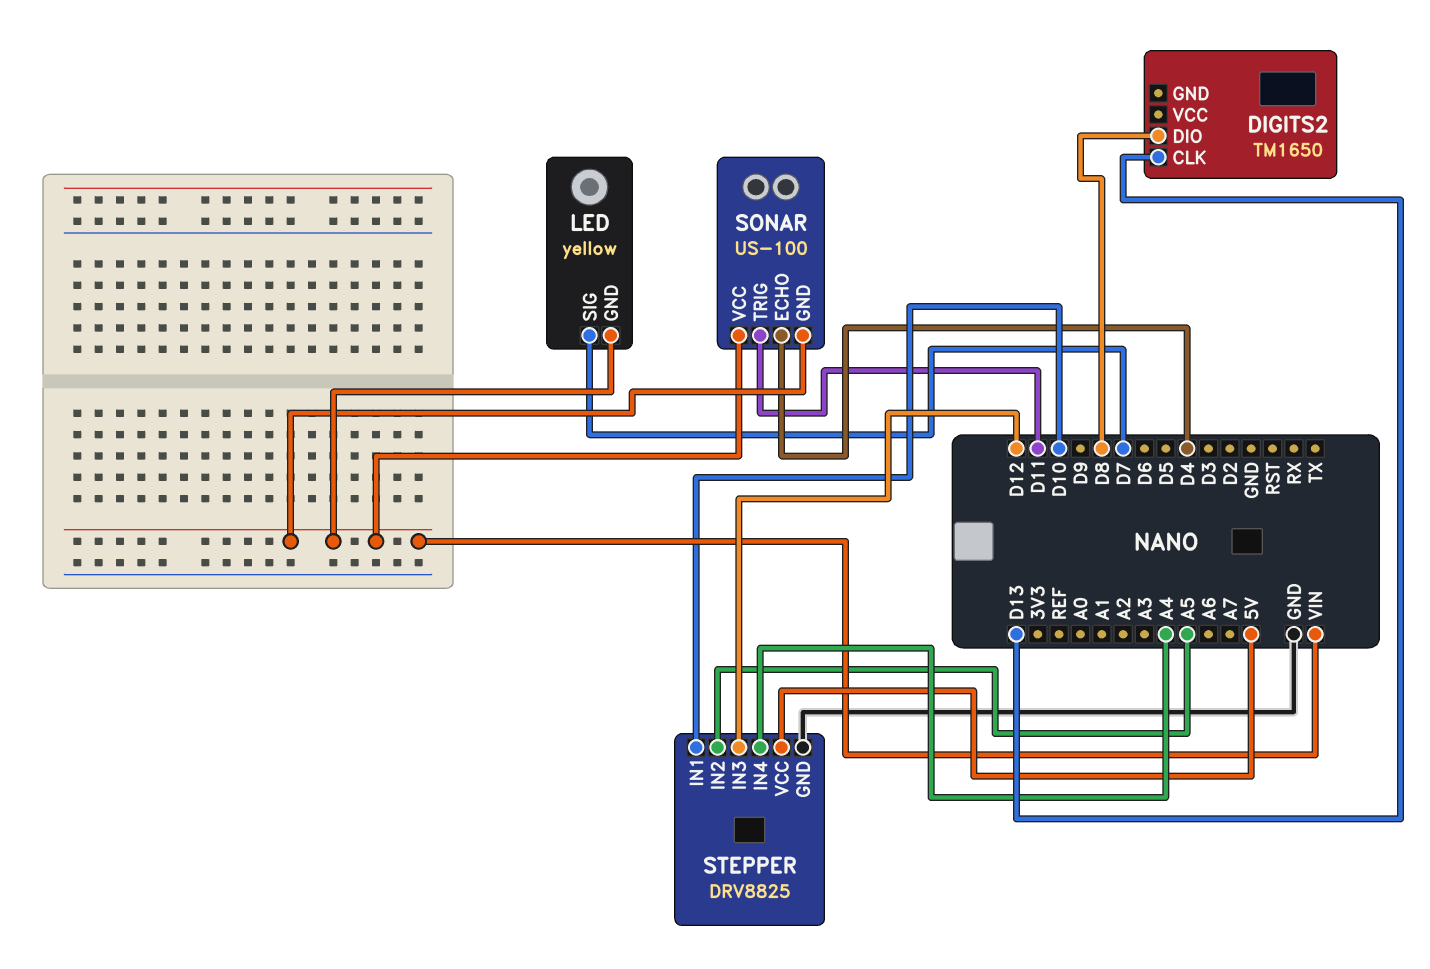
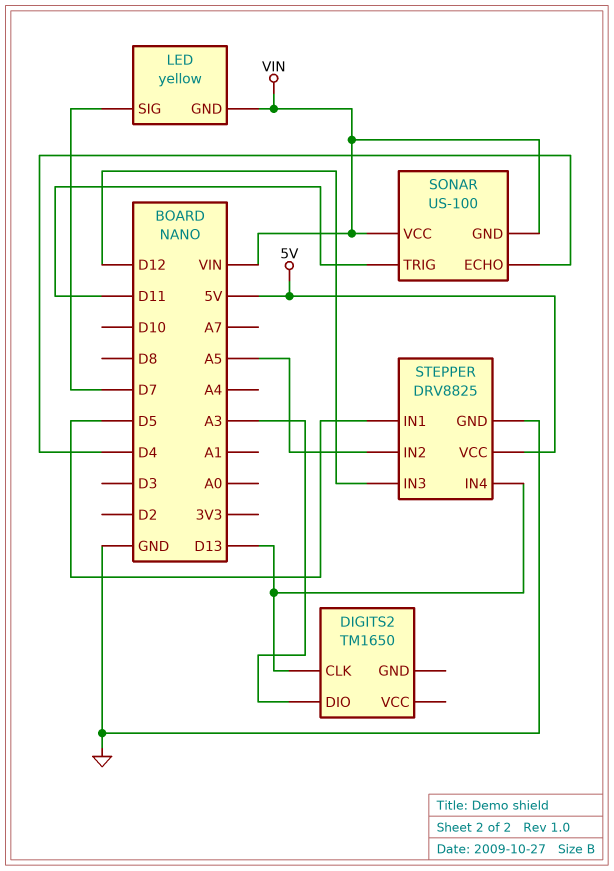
DIGITS2 pin DIO: D8 -> A3
STEPPER pin IN1: D10 -> D5
STEPPER pin IN4: A4 -> D13

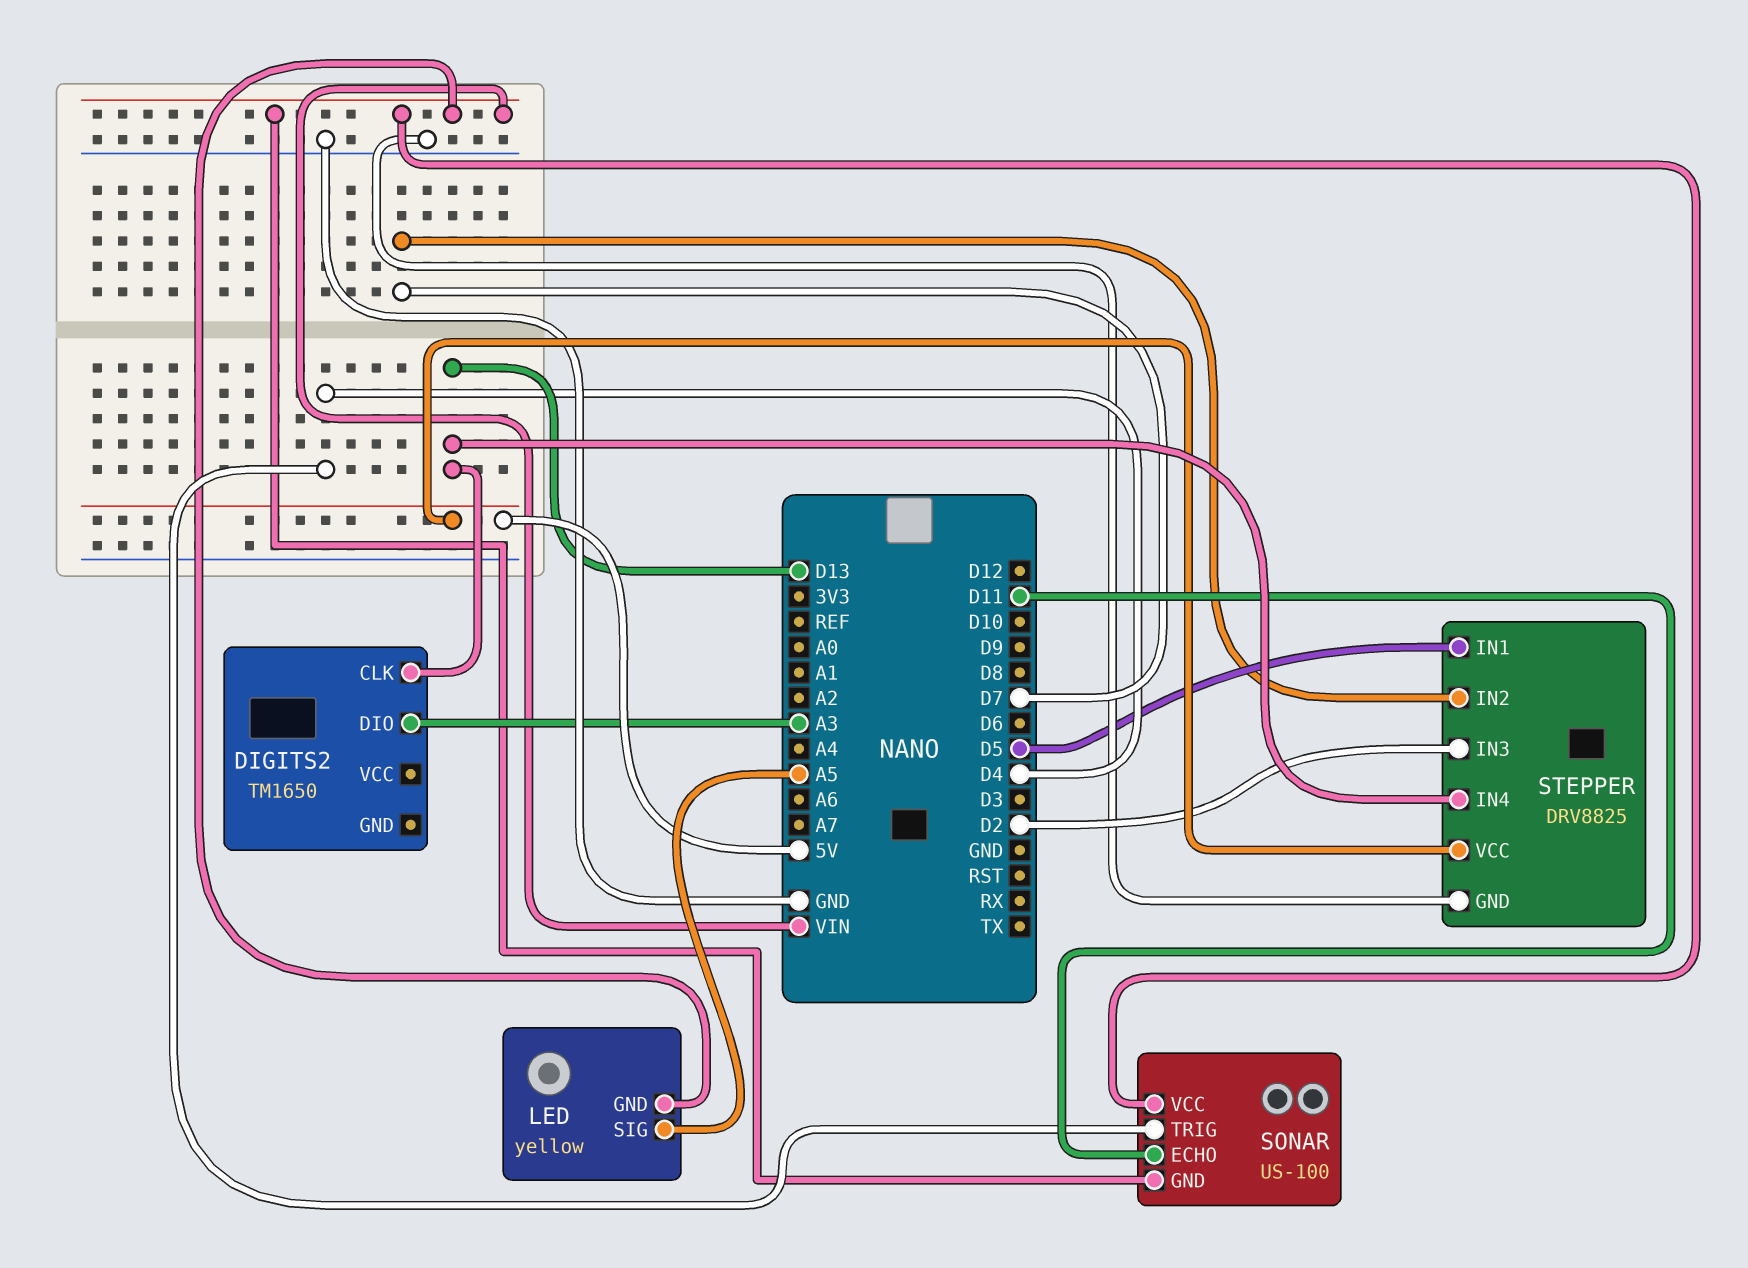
LED pin SIG: D7 -> A5
SONAR pin ECHO: D4 -> D11
SONAR pin TRIG: D11 -> D4
STEPPER pin IN2: A5 -> D7
STEPPER pin IN3: D12 -> D2

